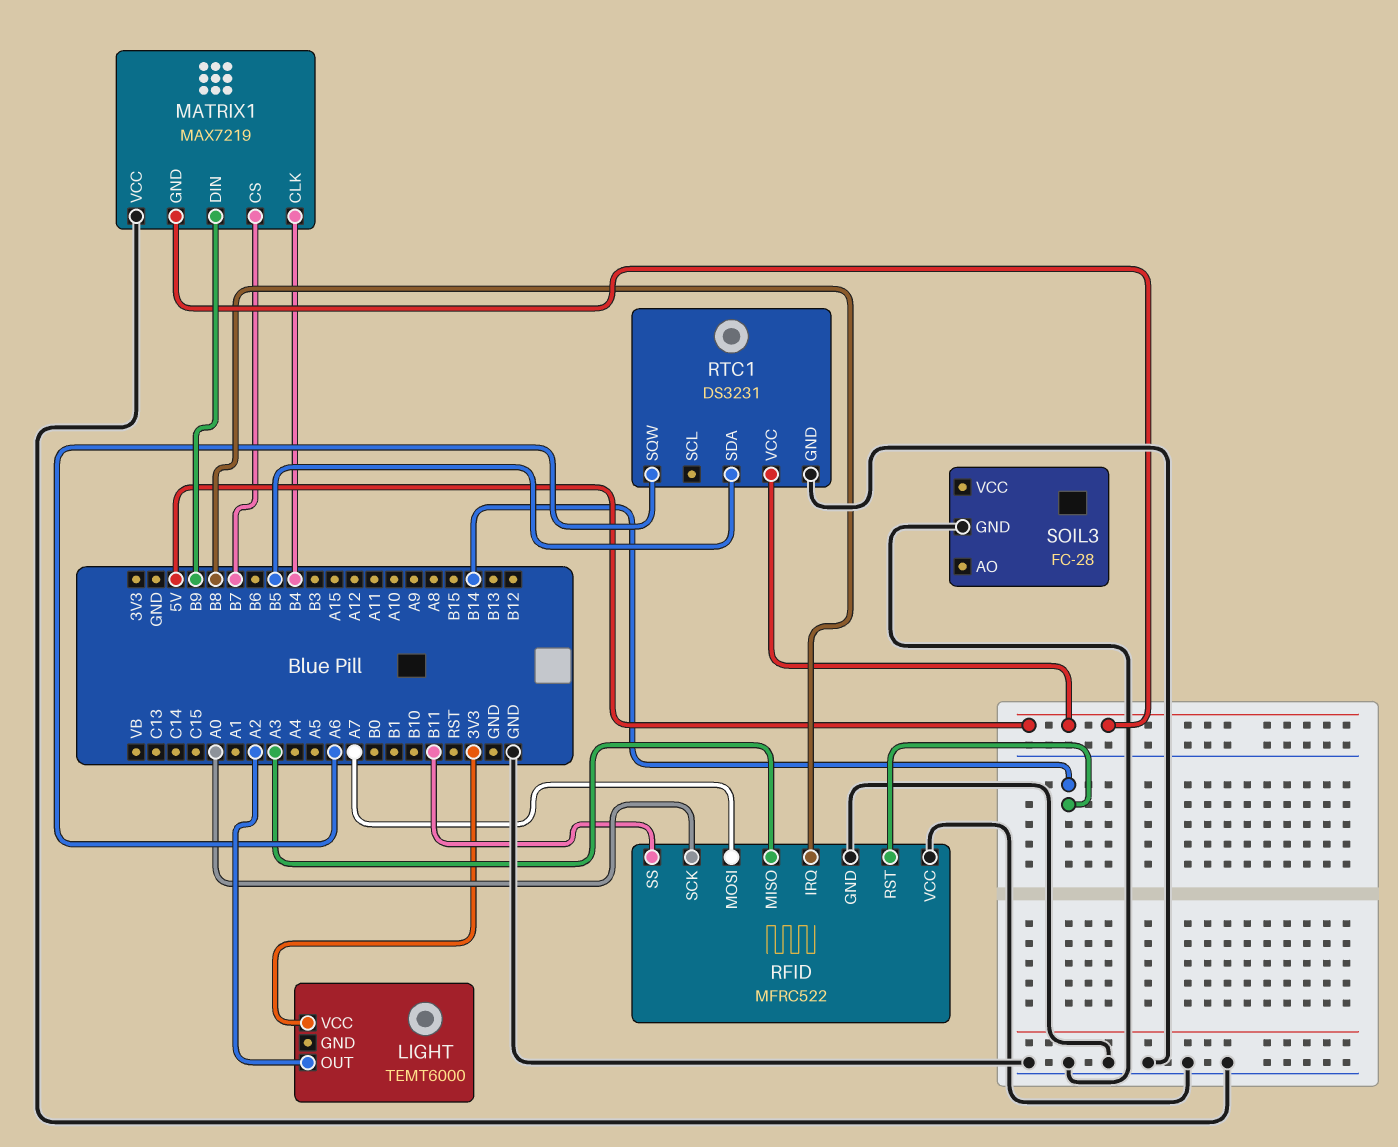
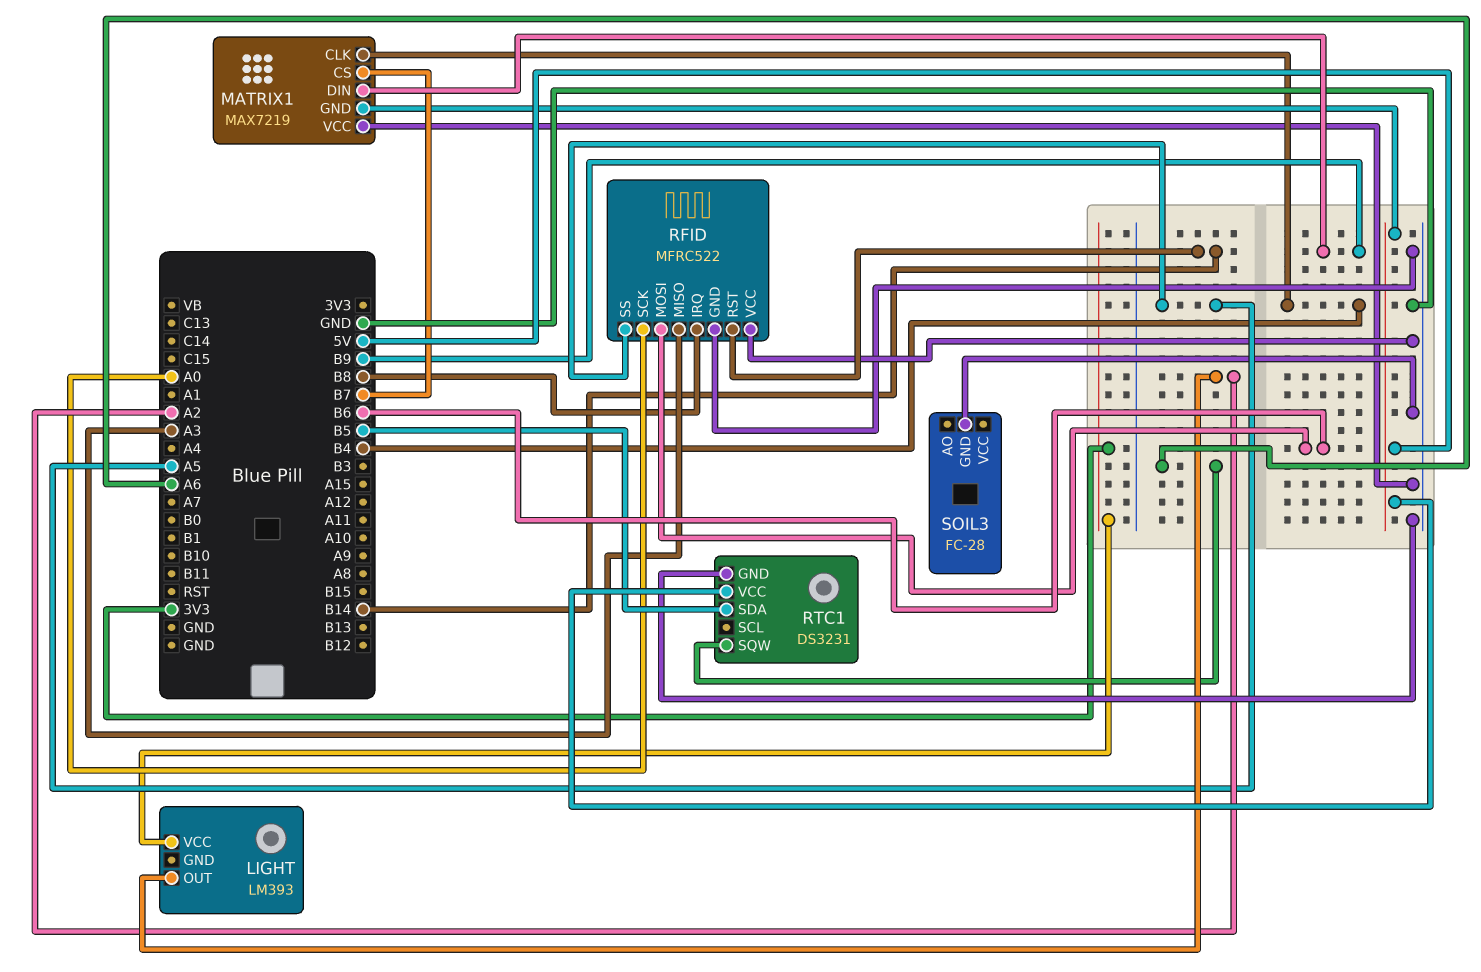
LIGHT: TEMT6000 -> LM393
RFID pin MOSI: A7 -> B6
RFID pin SS: B11 -> A5

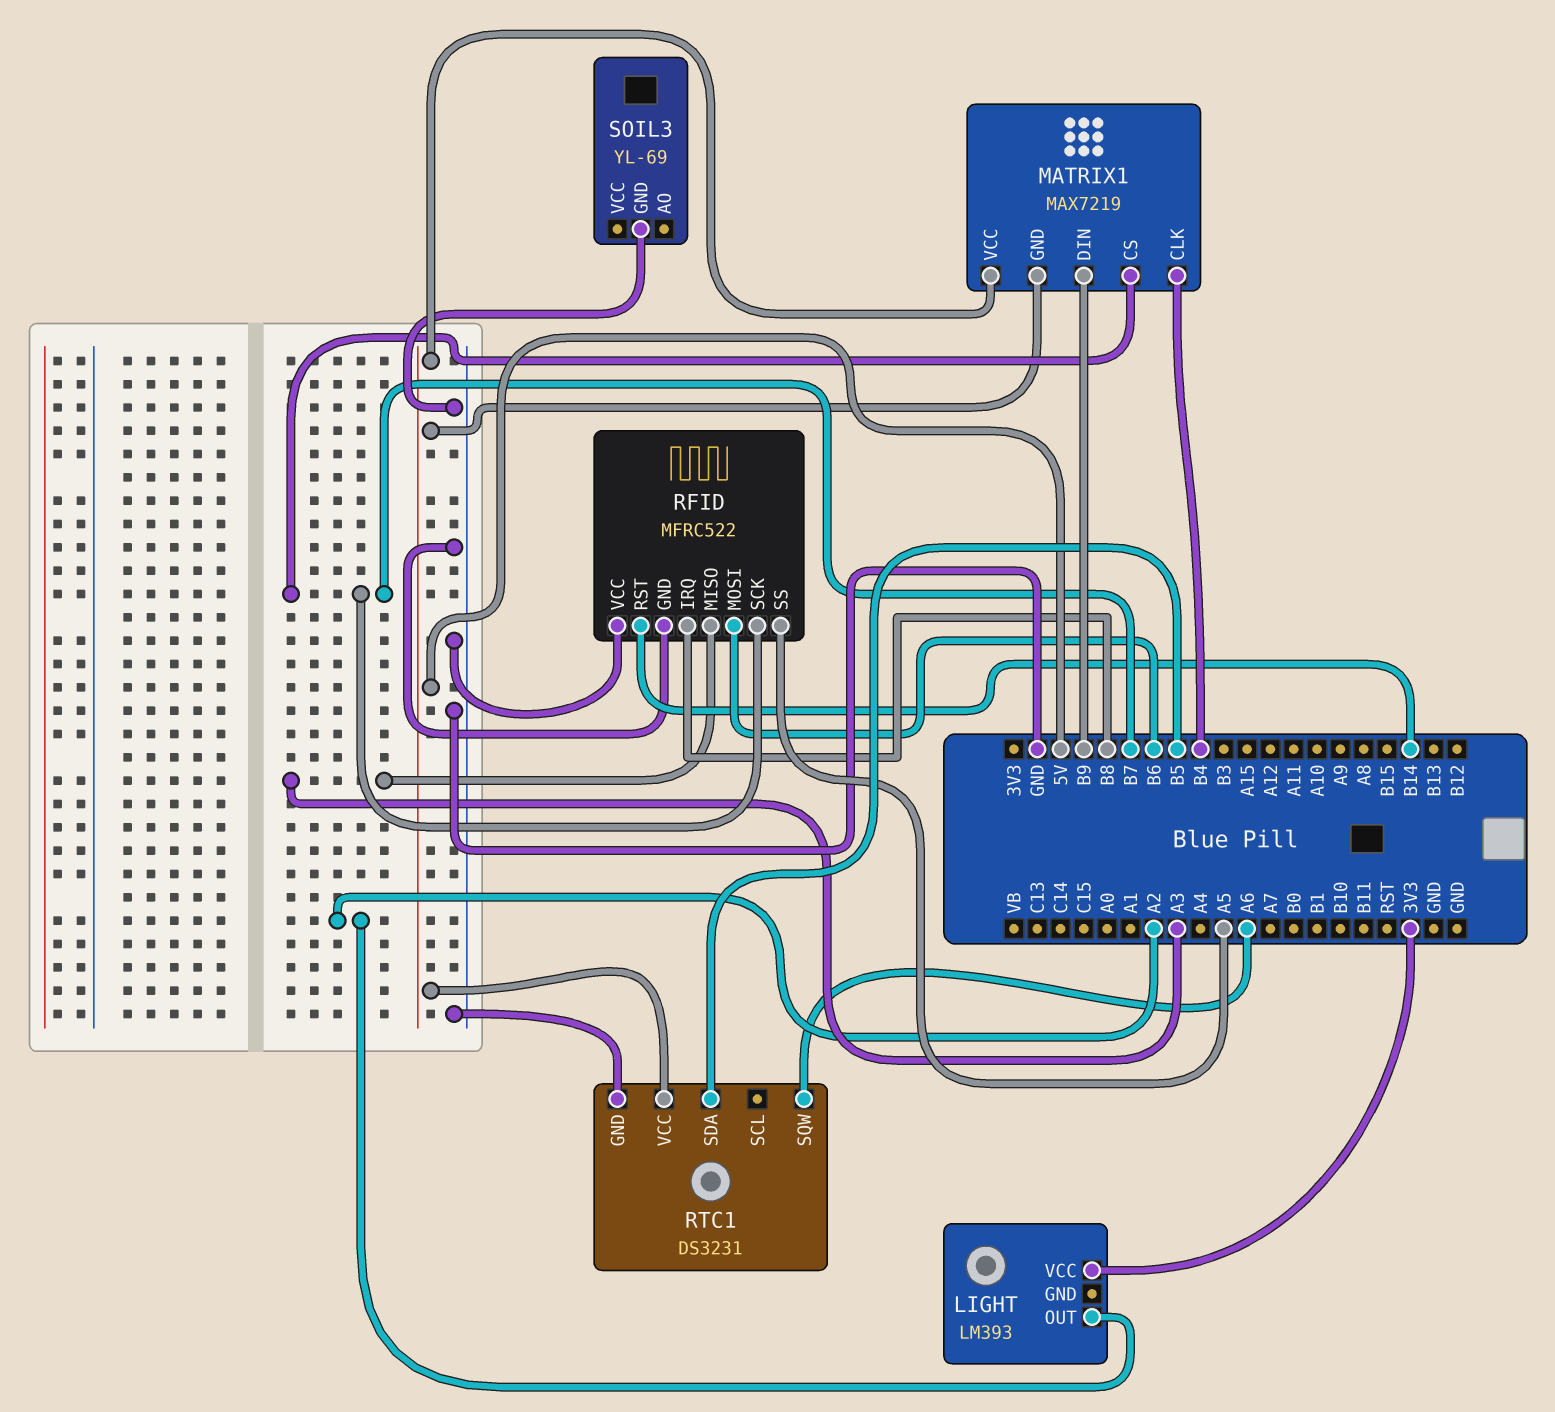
MATRIX1 pin VCC: GND -> 5V
RFID pin SCK: A0 -> B7
SOIL3: FC-28 -> YL-69

